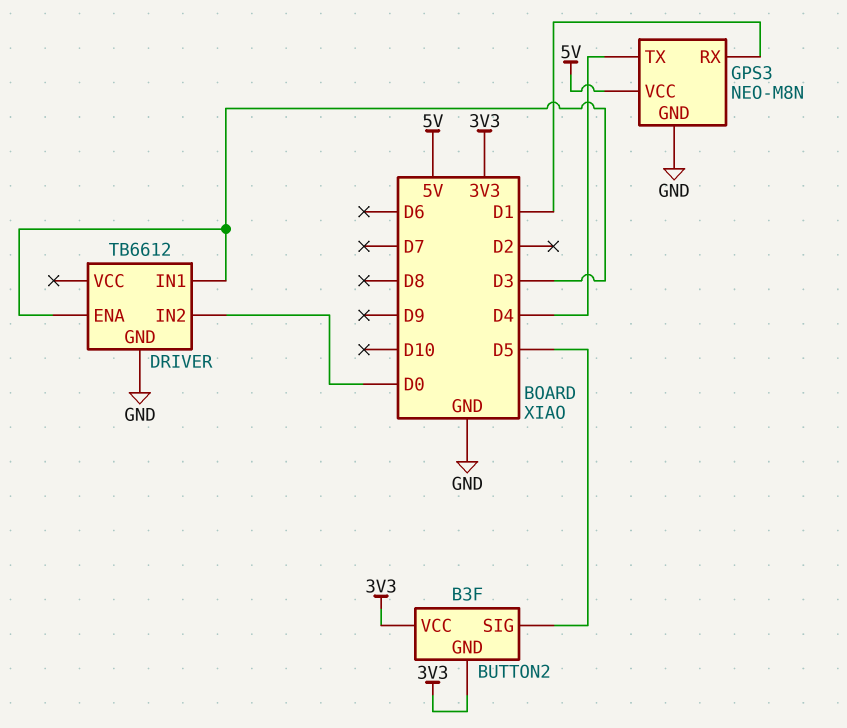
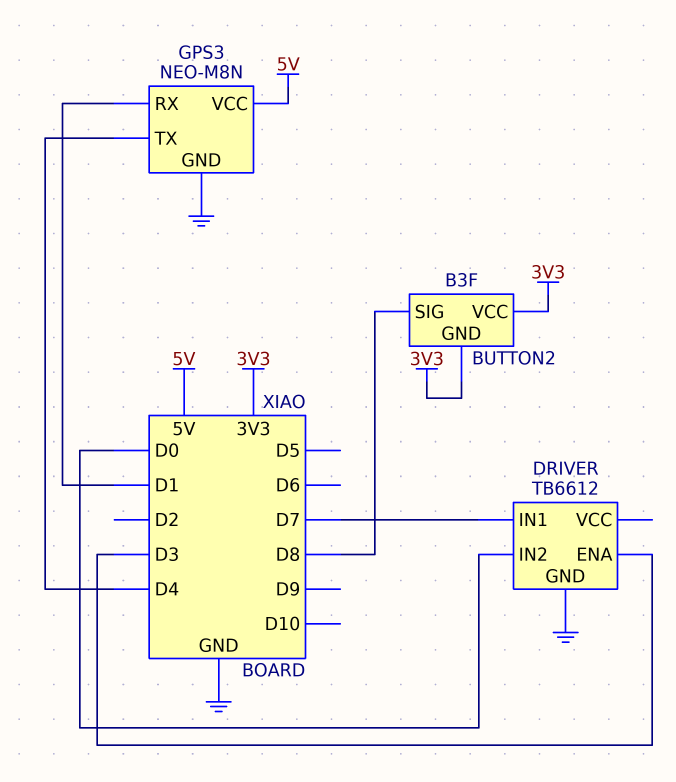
BUTTON2 pin SIG: D5 -> D8
DRIVER pin IN1: D3 -> D7

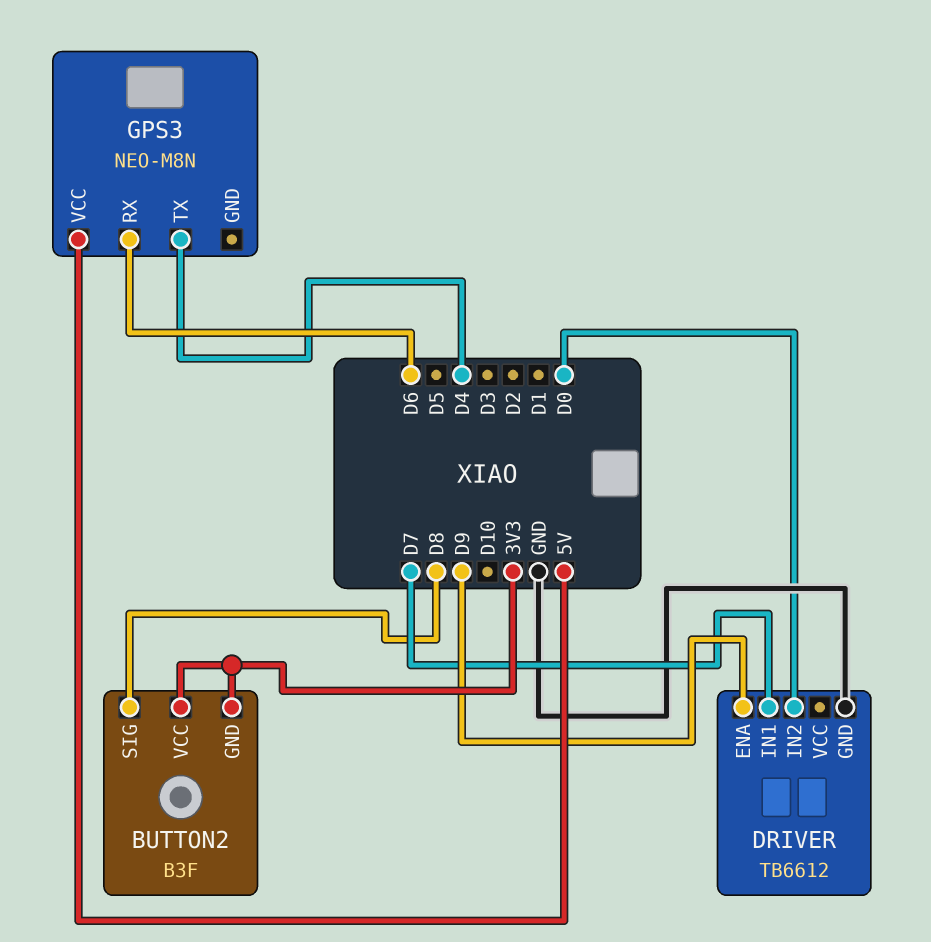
DRIVER pin ENA: D3 -> D9
GPS3 pin GND: GND -> none
GPS3 pin RX: D1 -> D6

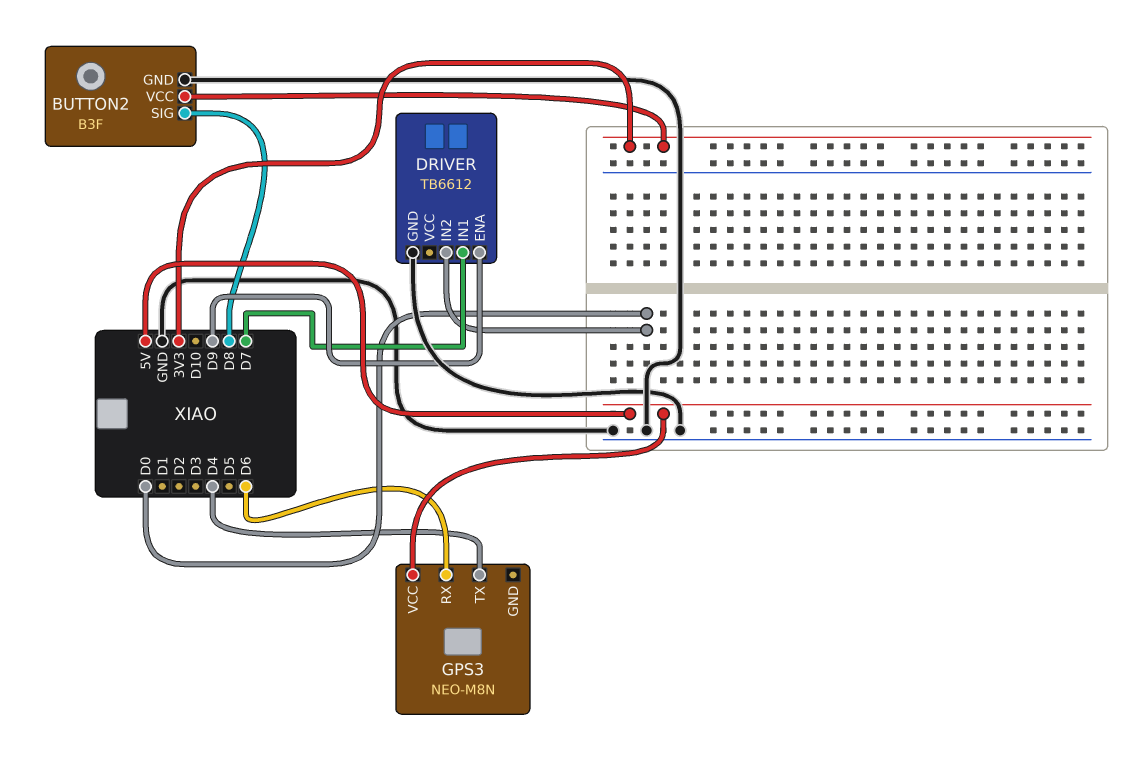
BUTTON2 pin GND: 3V3 -> GND

